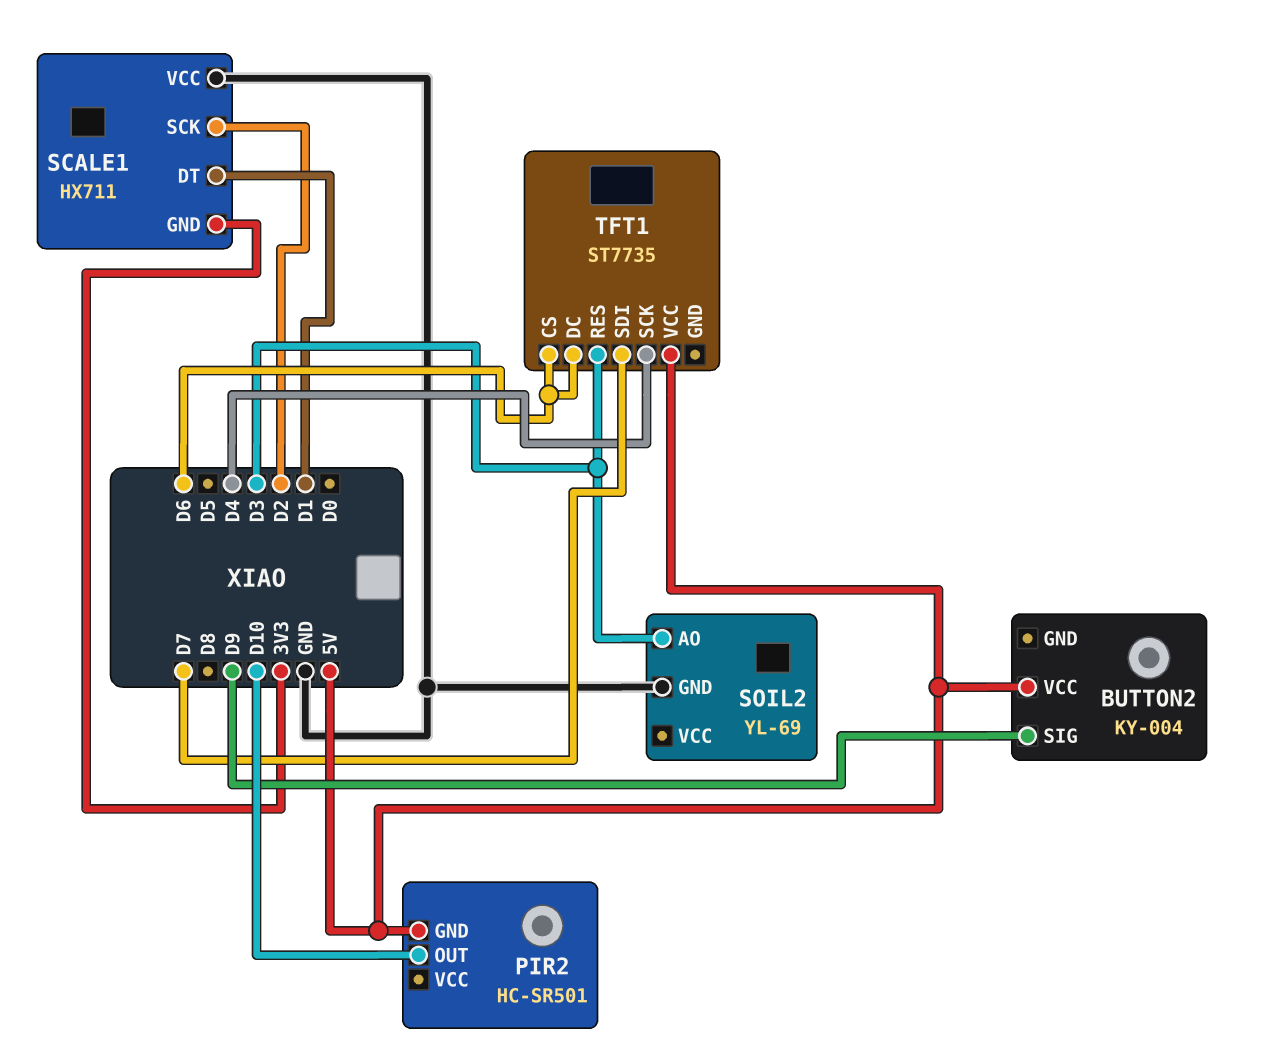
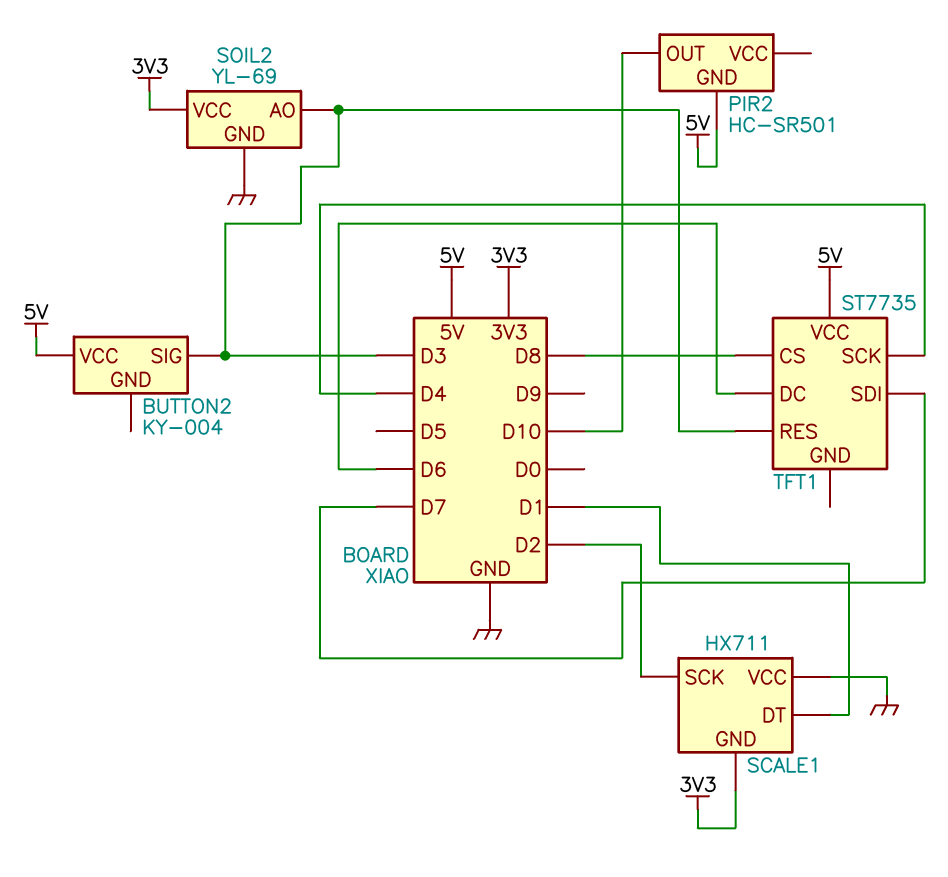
BUTTON2 pin SIG: D9 -> D3
SOIL2 pin VCC: none -> 3V3
TFT1 pin CS: D6 -> D8

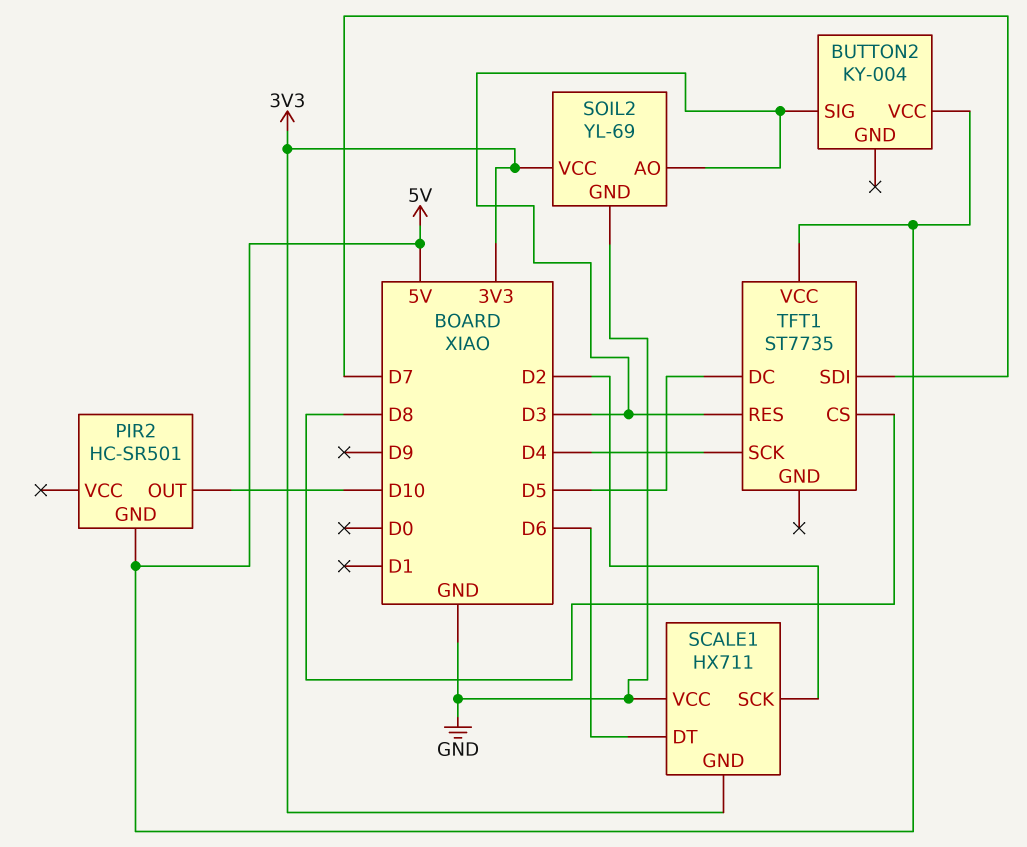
SCALE1 pin DT: D1 -> D6
TFT1 pin DC: D6 -> D5

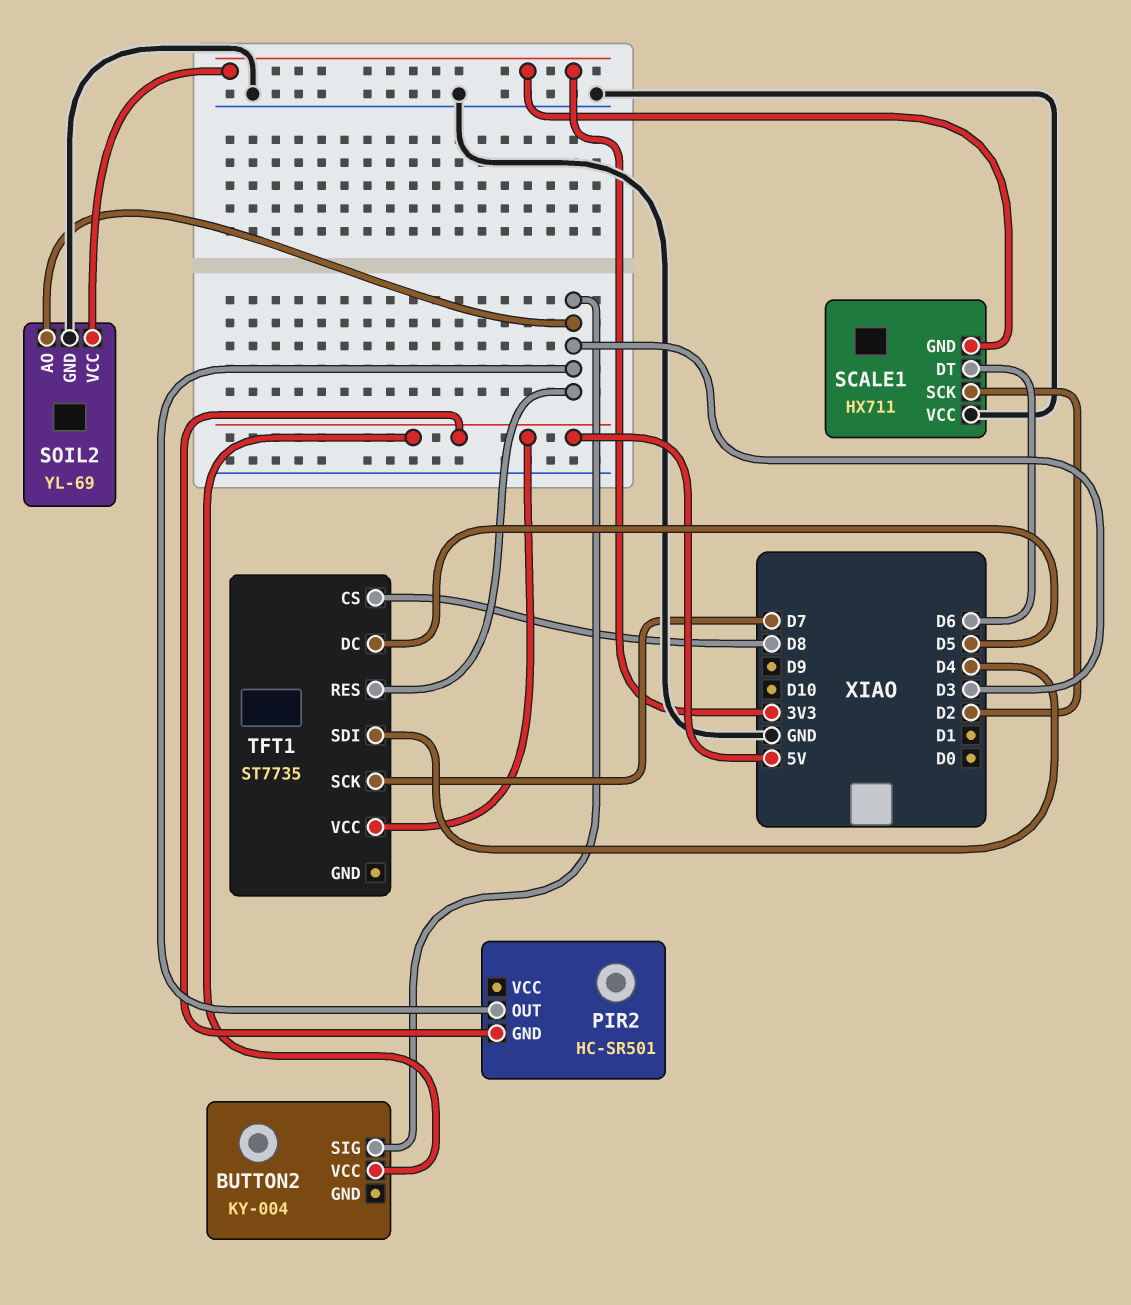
PIR2 pin OUT: D10 -> D3
TFT1 pin SCK: D4 -> D7
TFT1 pin SDI: D7 -> D4

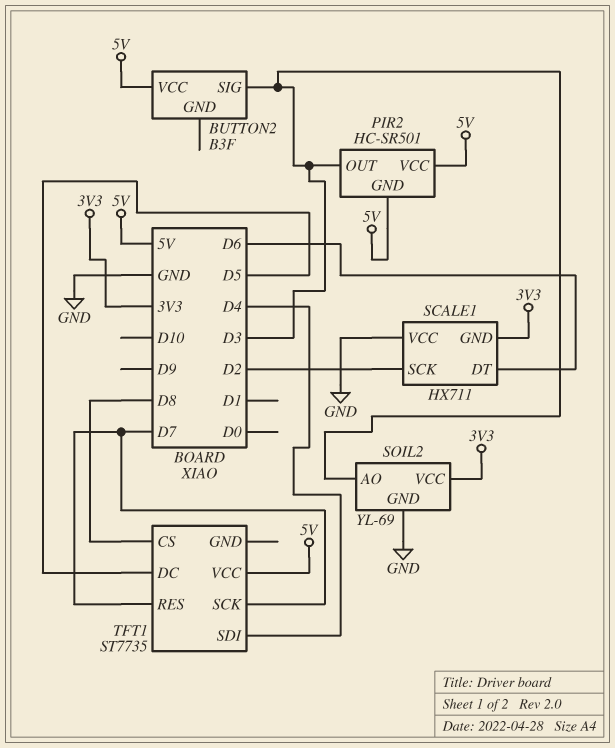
BUTTON2: KY-004 -> B3F
PIR2 pin VCC: none -> 5V
TFT1 pin RES: D3 -> D7

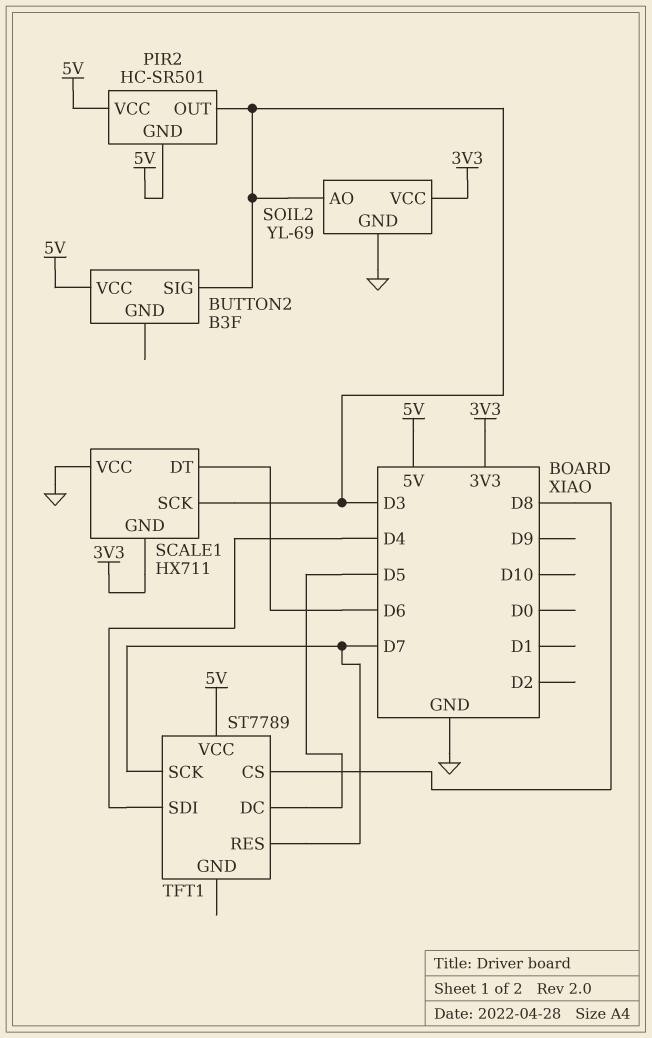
SCALE1 pin SCK: D2 -> D3
TFT1: ST7735 -> ST7789

